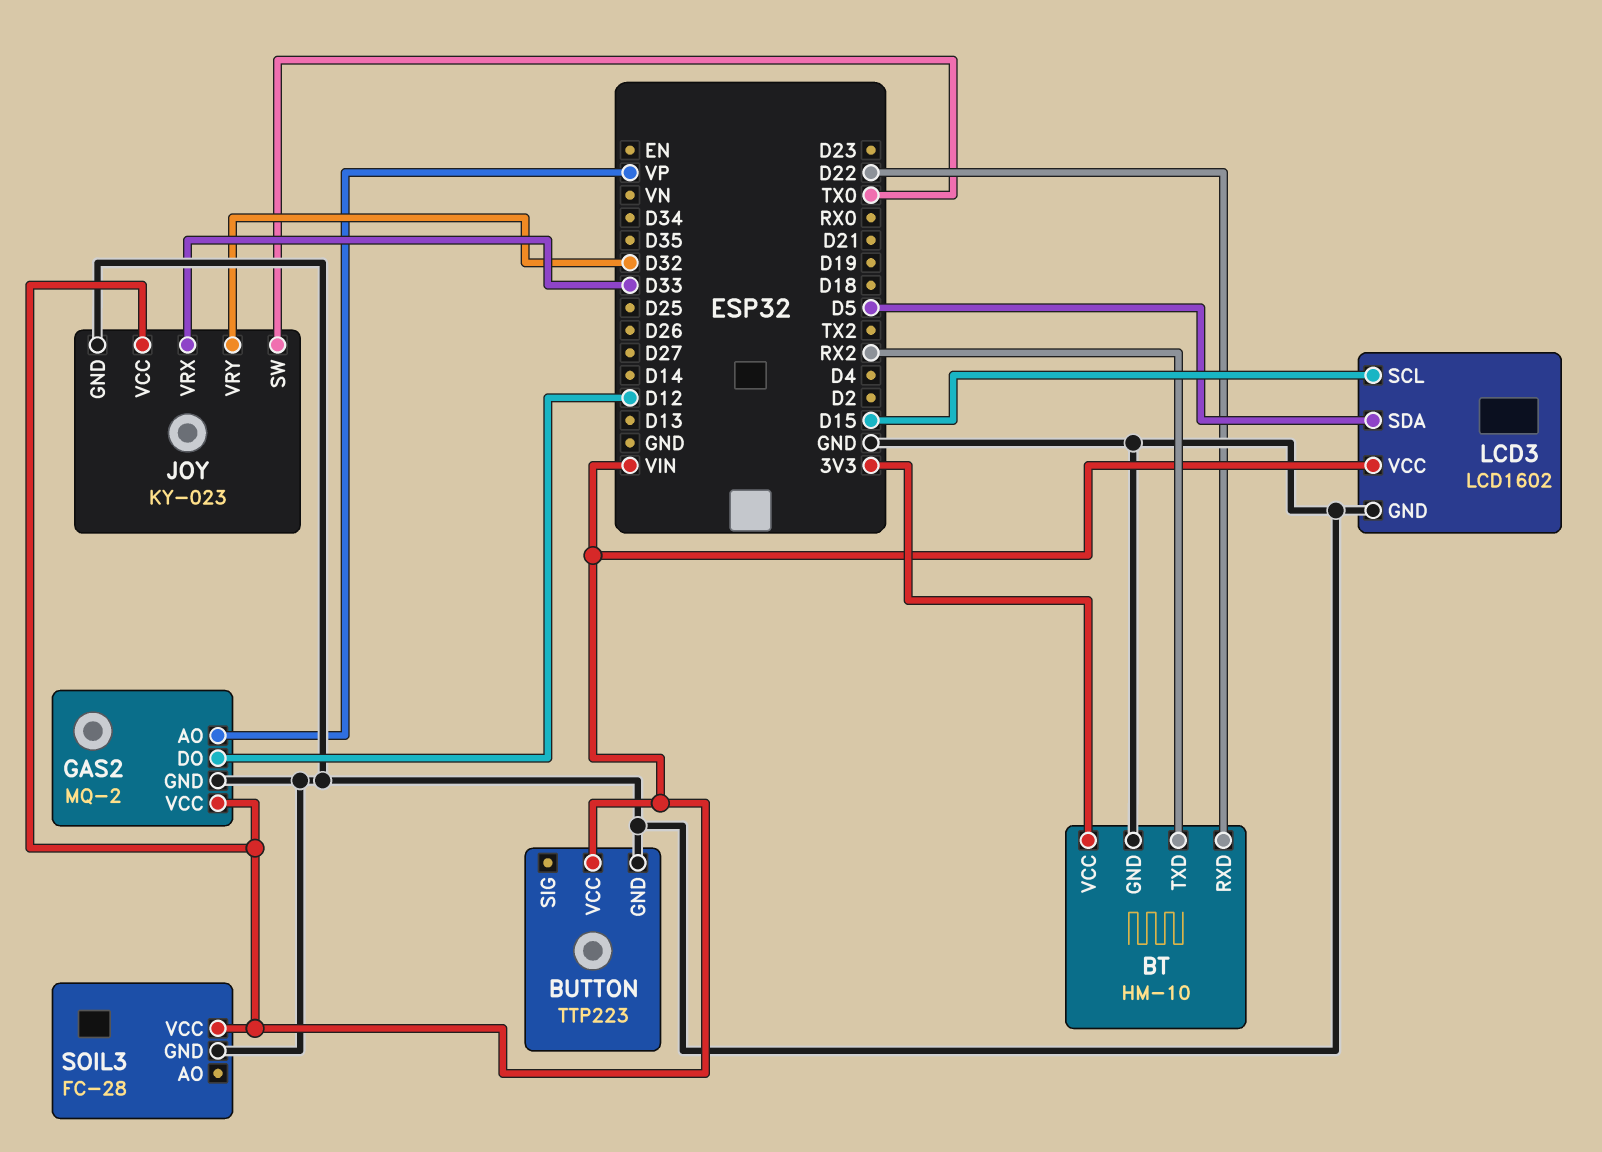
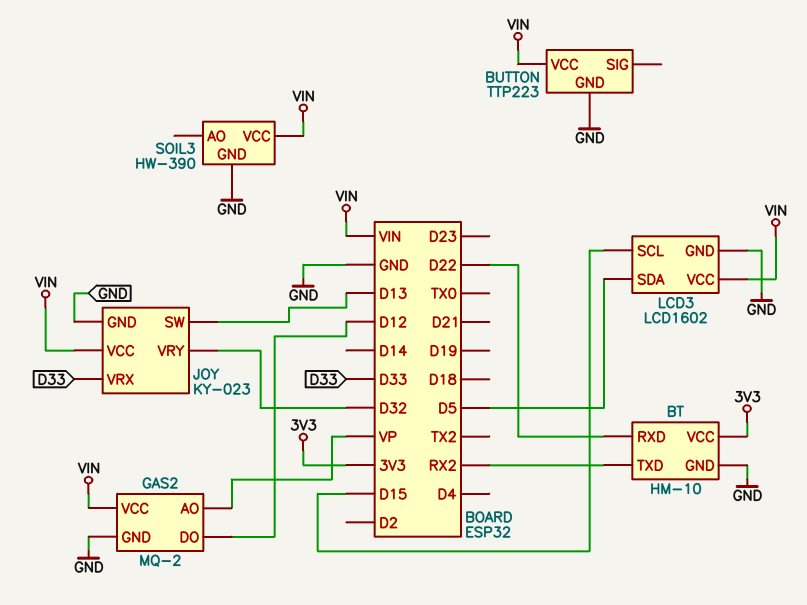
JOY pin SW: TX0 -> D13
SOIL3: FC-28 -> HW-390

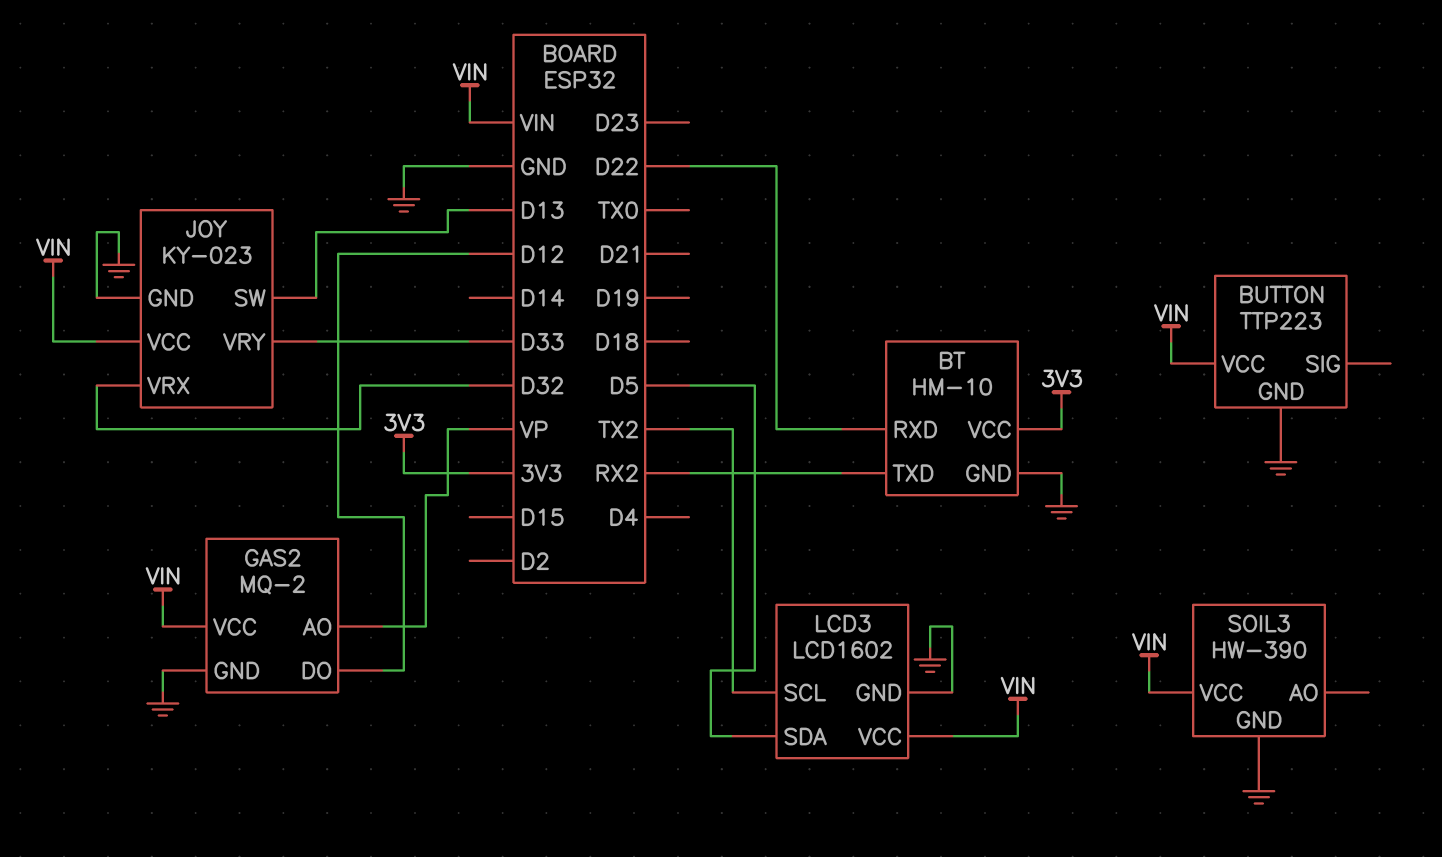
JOY pin VRX: D33 -> D32
JOY pin VRY: D32 -> D33
LCD3 pin SCL: D15 -> TX2

